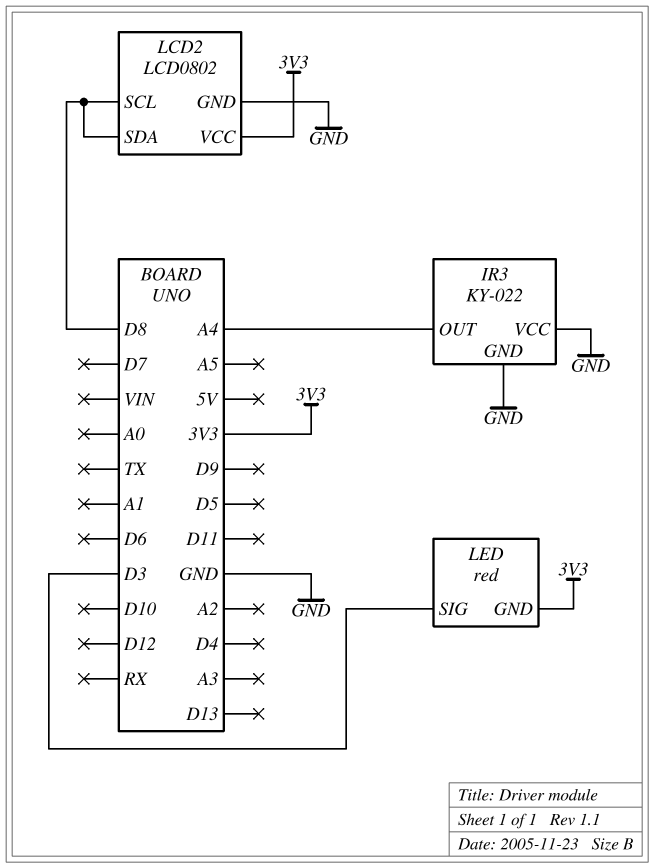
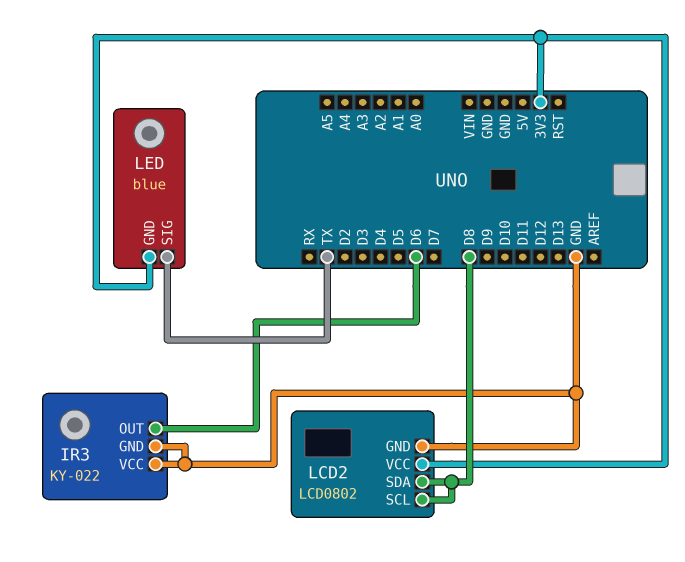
IR3 pin OUT: A4 -> D6
LED: red -> blue
LED pin SIG: D3 -> TX

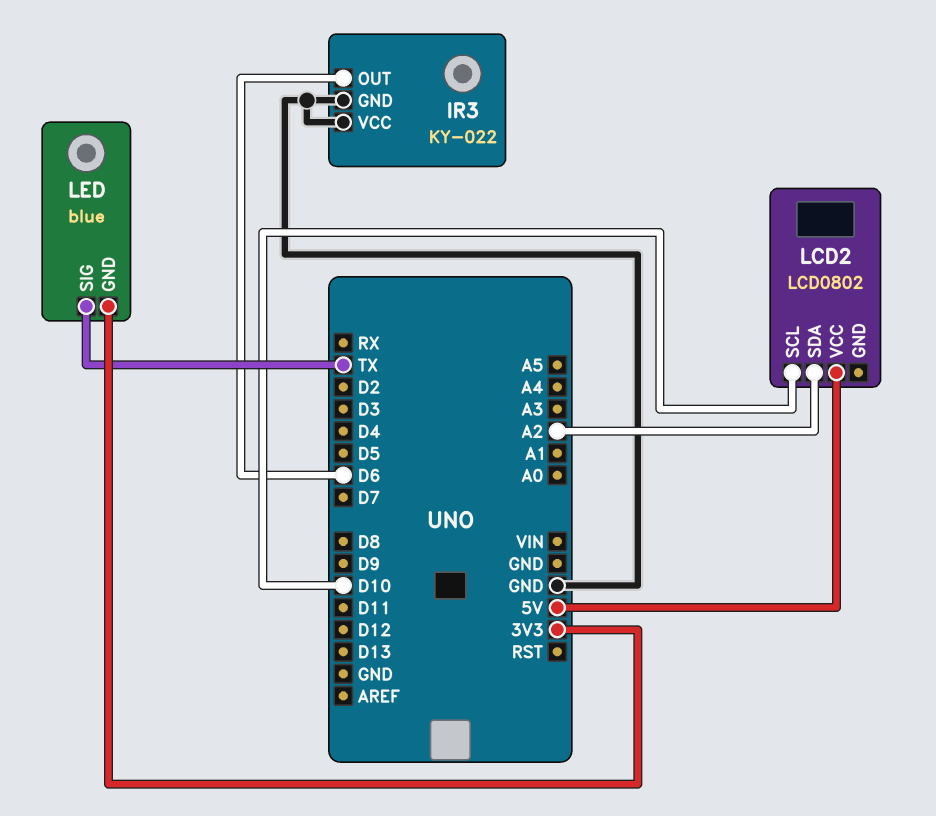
LCD2 pin GND: GND -> none
LCD2 pin SCL: D8 -> D10
LCD2 pin SDA: D8 -> A2
LCD2 pin VCC: 3V3 -> 5V

